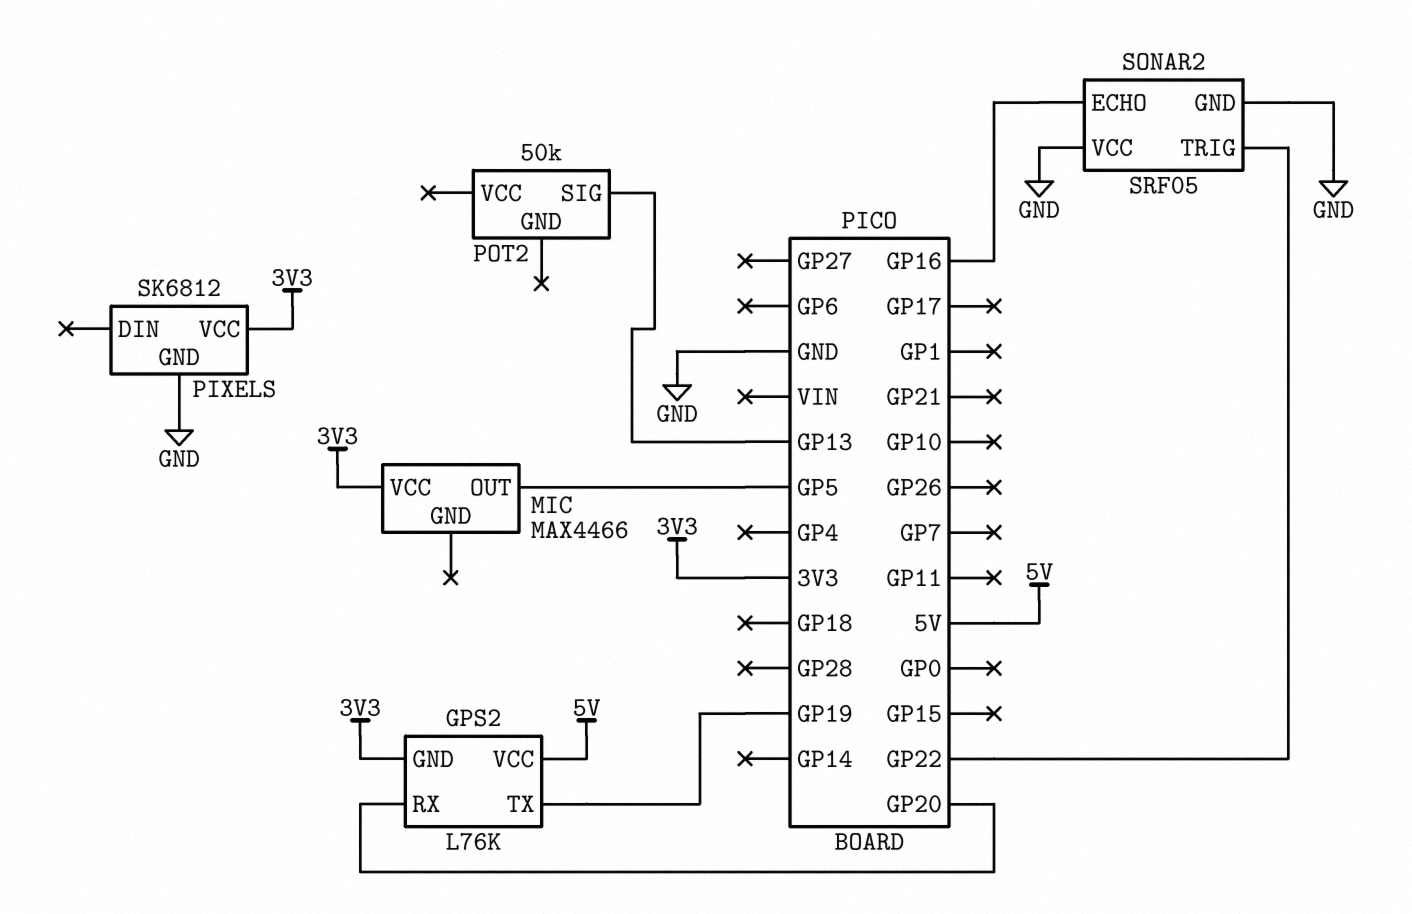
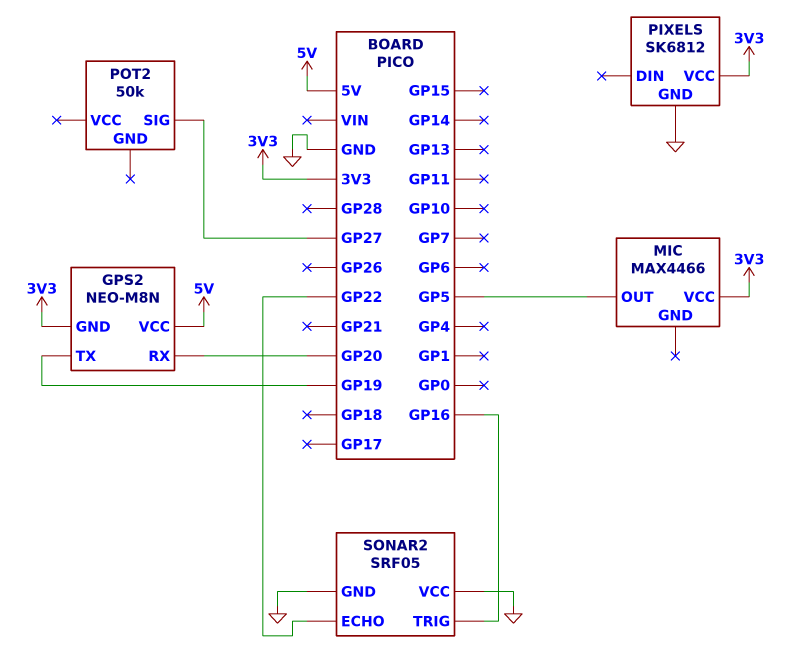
GPS2: L76K -> NEO-M8N
POT2 pin SIG: GP13 -> GP27
SONAR2 pin ECHO: GP16 -> GP22
SONAR2 pin TRIG: GP22 -> GP16

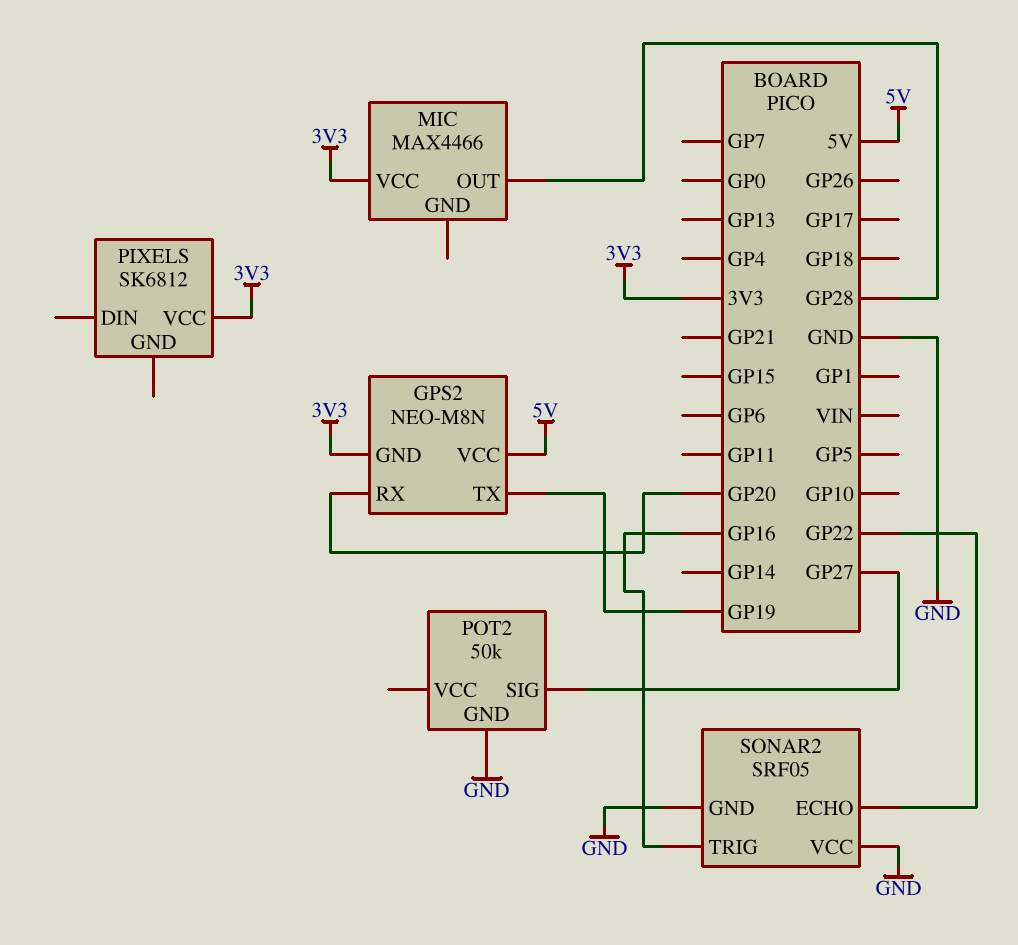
MIC pin OUT: GP5 -> GP28
PIXELS pin GND: GND -> none
POT2 pin GND: none -> GND

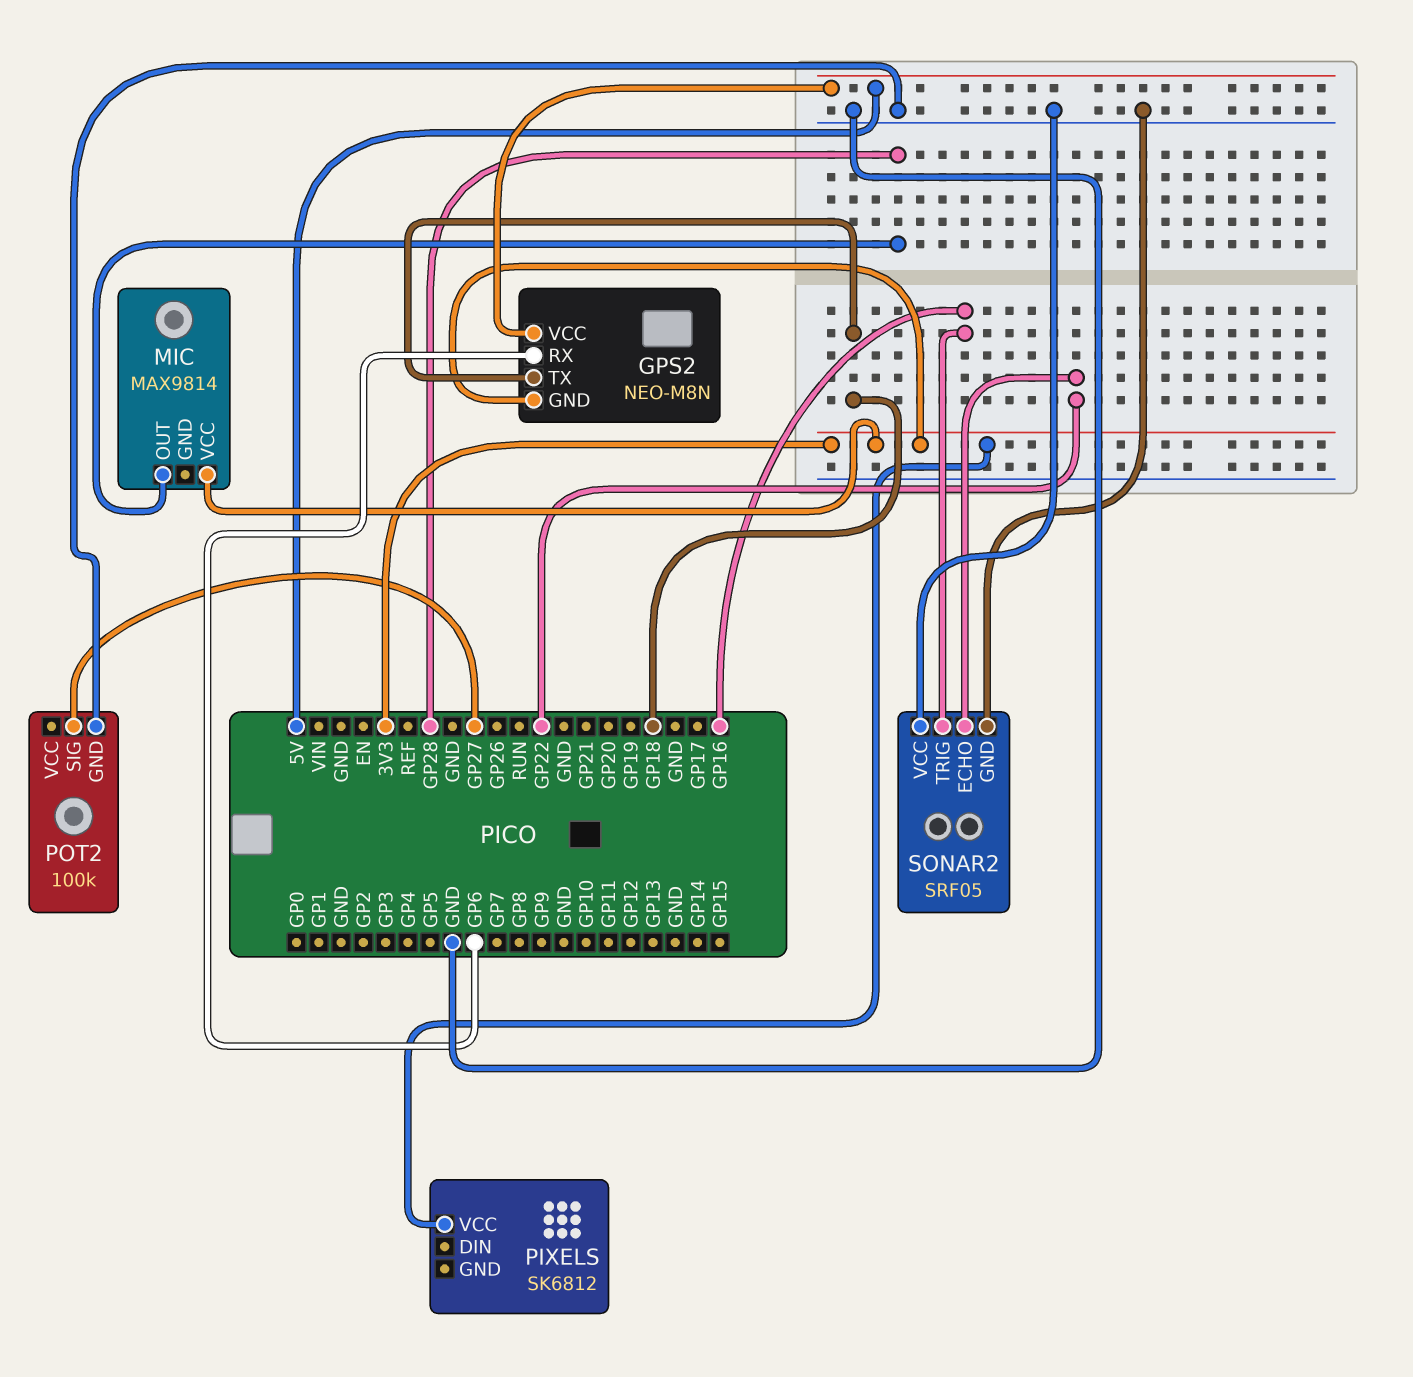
GPS2 pin RX: GP20 -> GP6
GPS2 pin TX: GP19 -> GP18
MIC: MAX4466 -> MAX9814
POT2: 50k -> 100k

